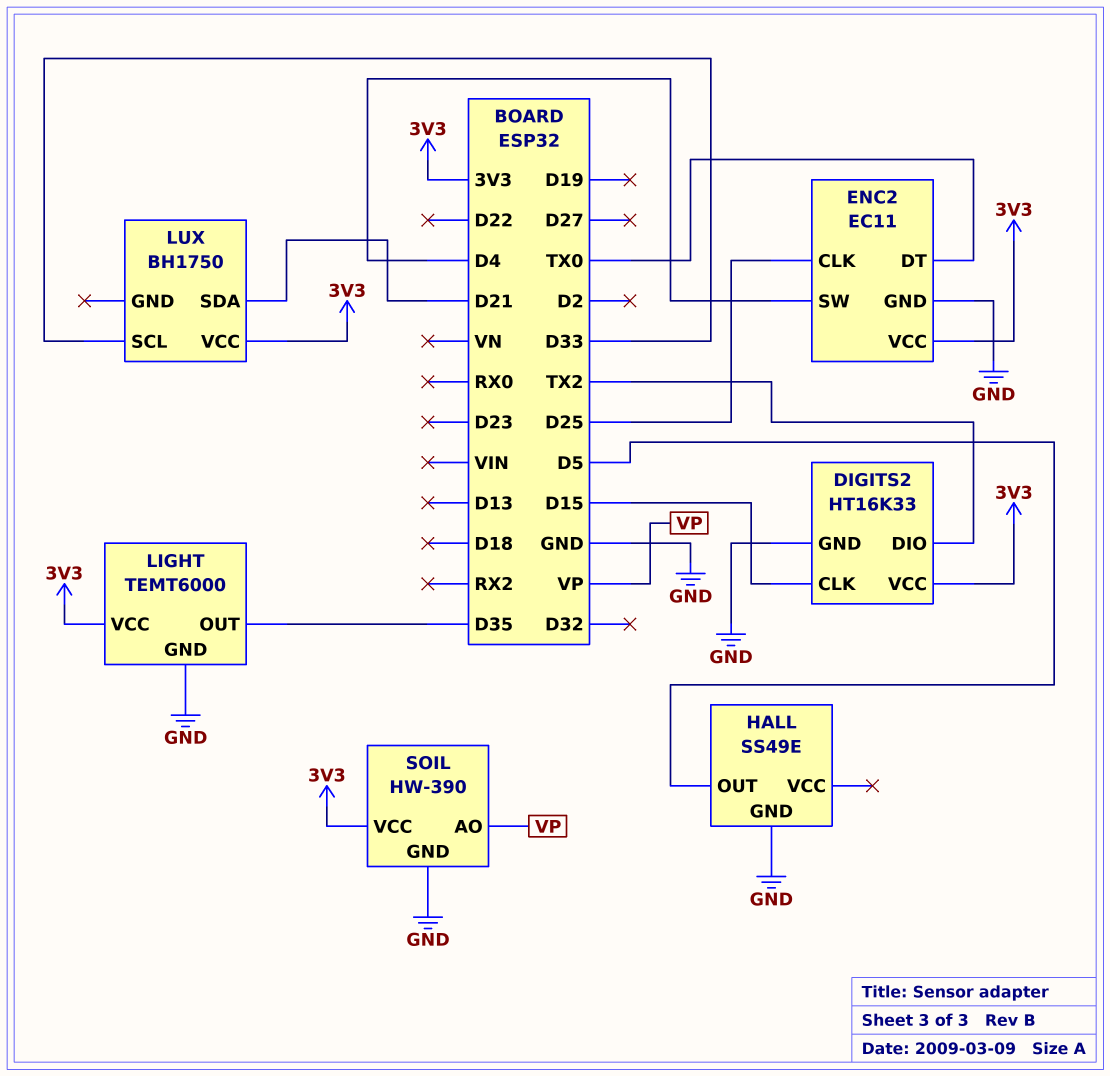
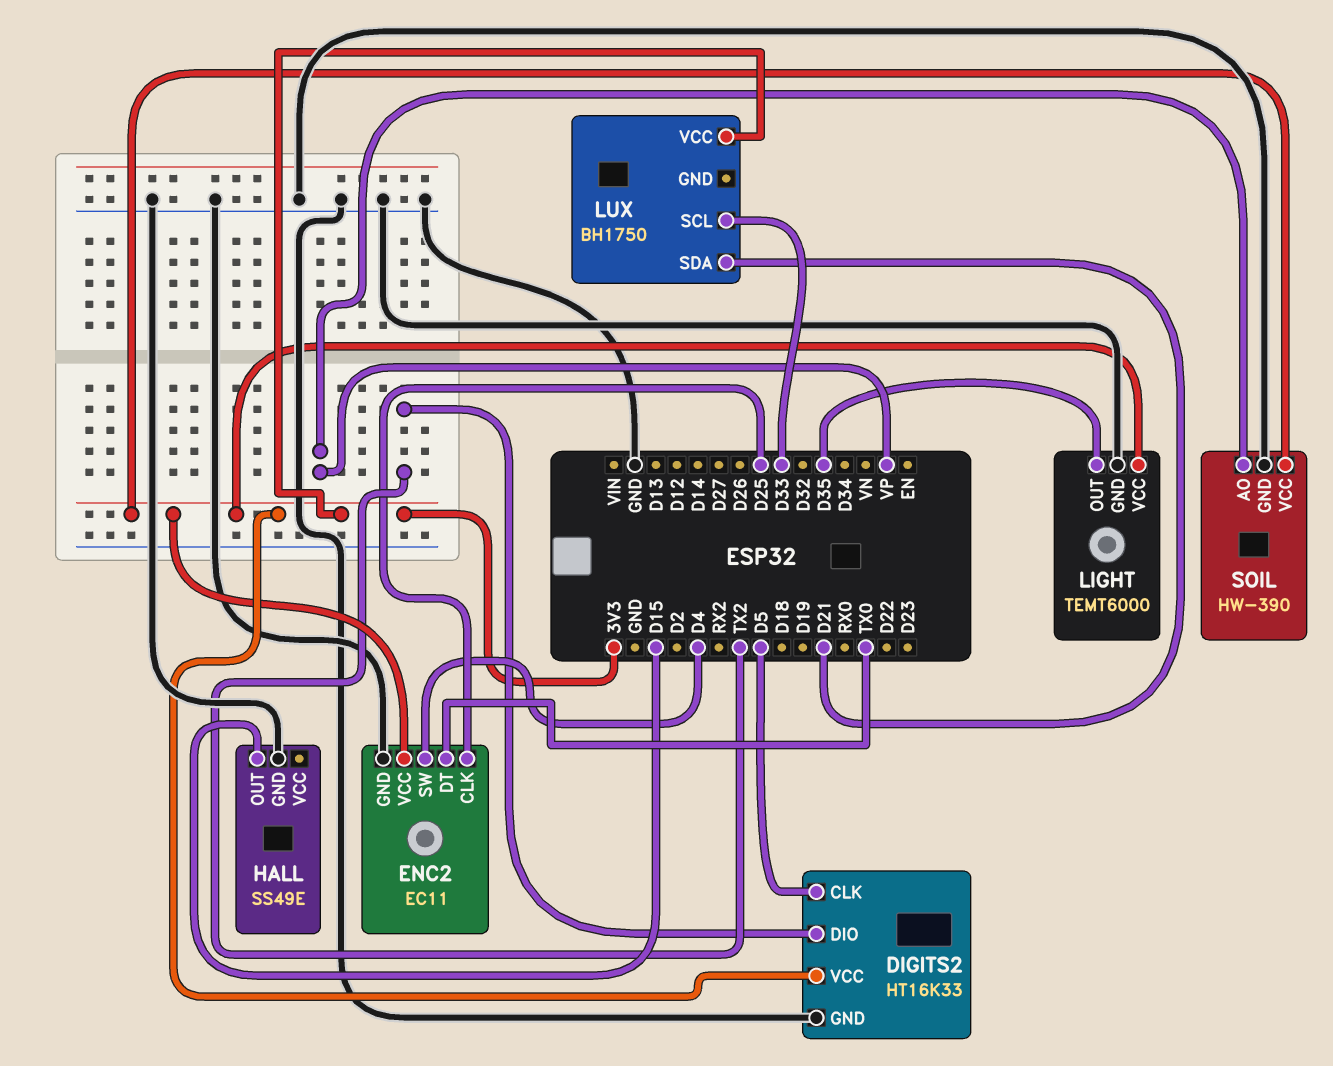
DIGITS2 pin CLK: D15 -> D5
HALL pin OUT: D5 -> D15

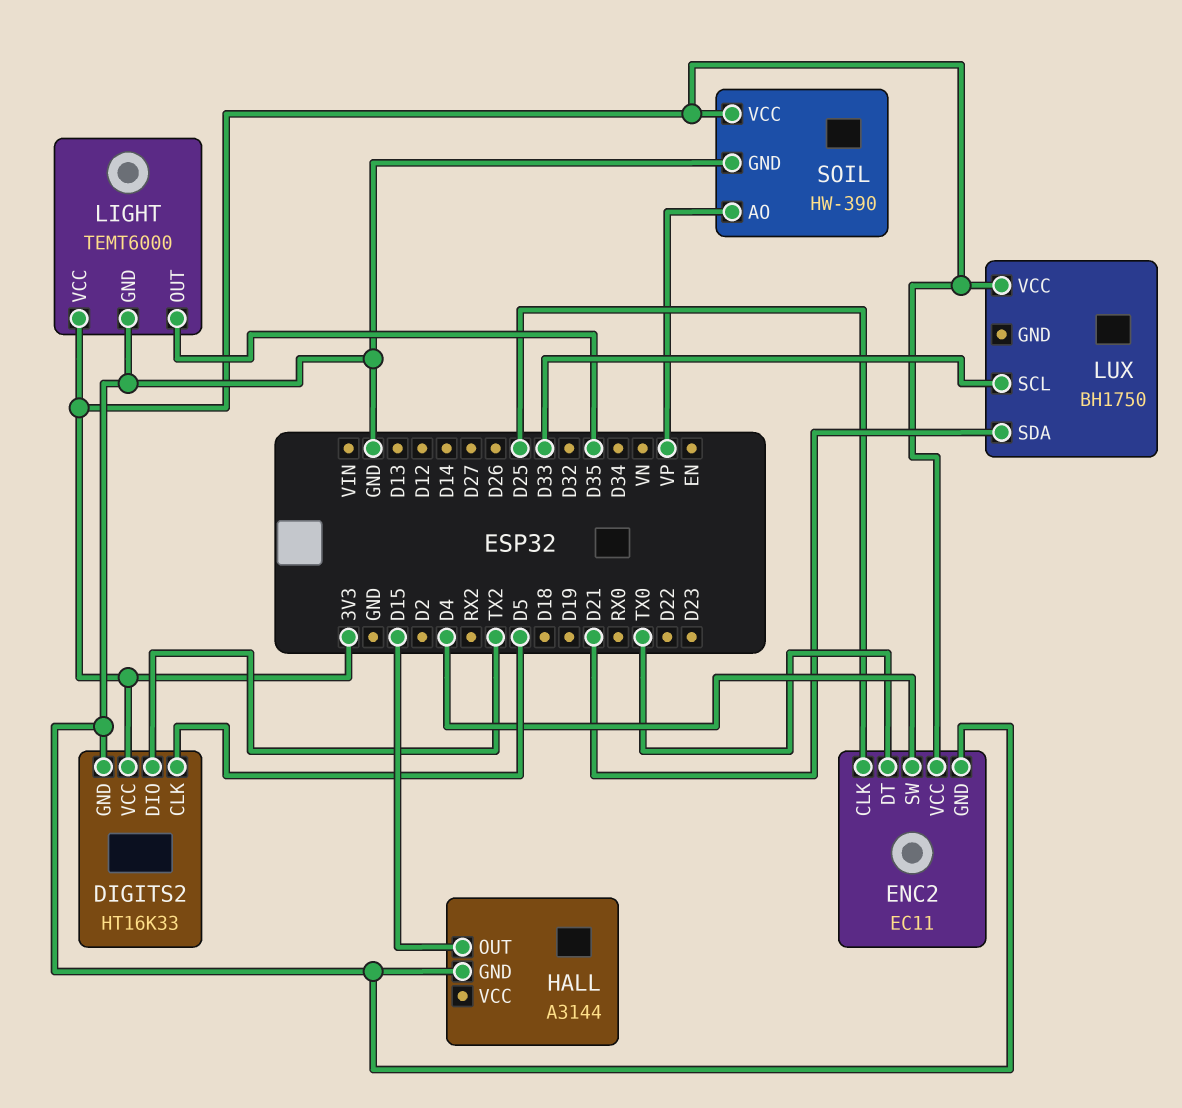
HALL: SS49E -> A3144

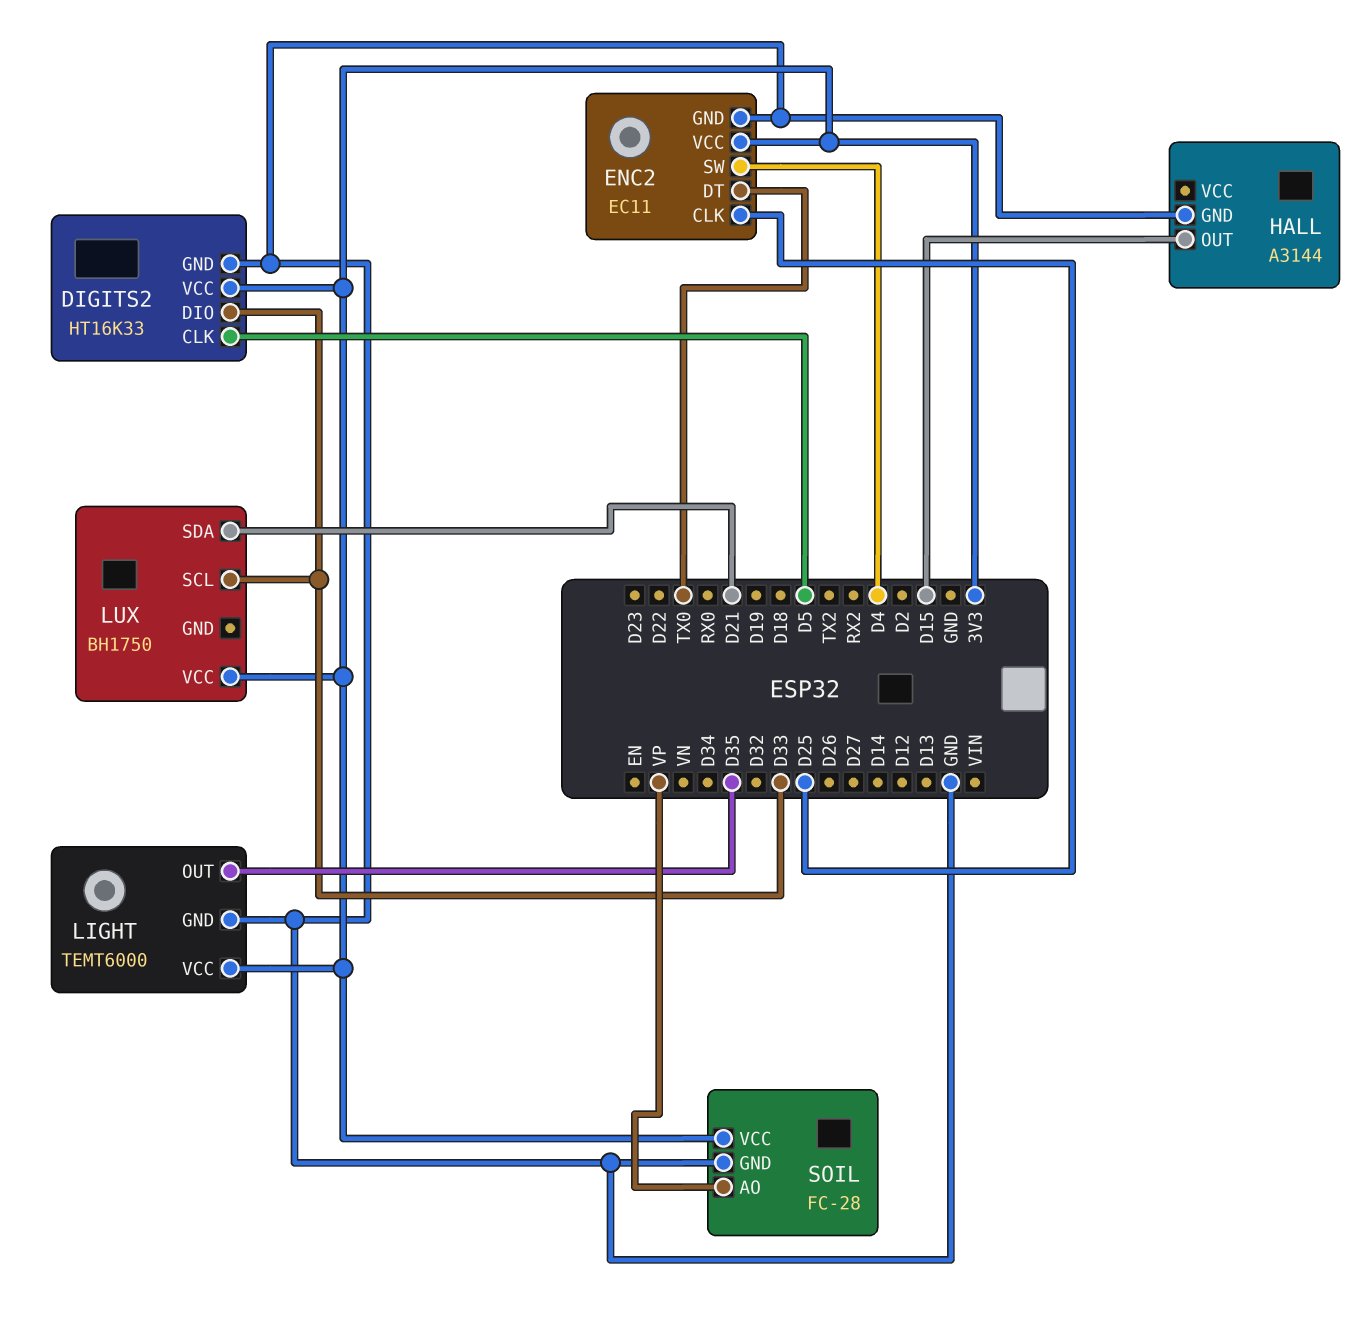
DIGITS2 pin DIO: TX2 -> D33
SOIL: HW-390 -> FC-28

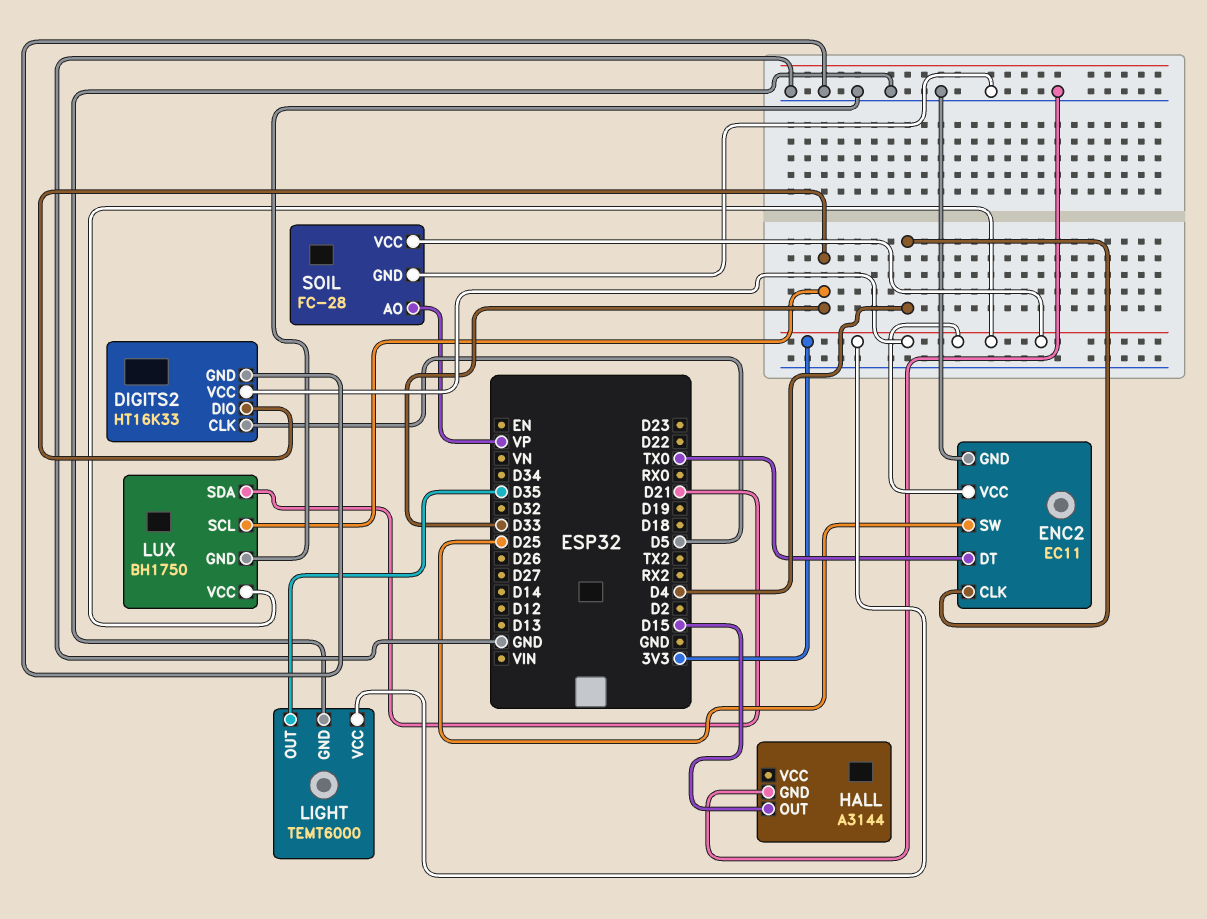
ENC2 pin CLK: D25 -> D4
ENC2 pin SW: D4 -> D25
LUX pin GND: none -> GND

